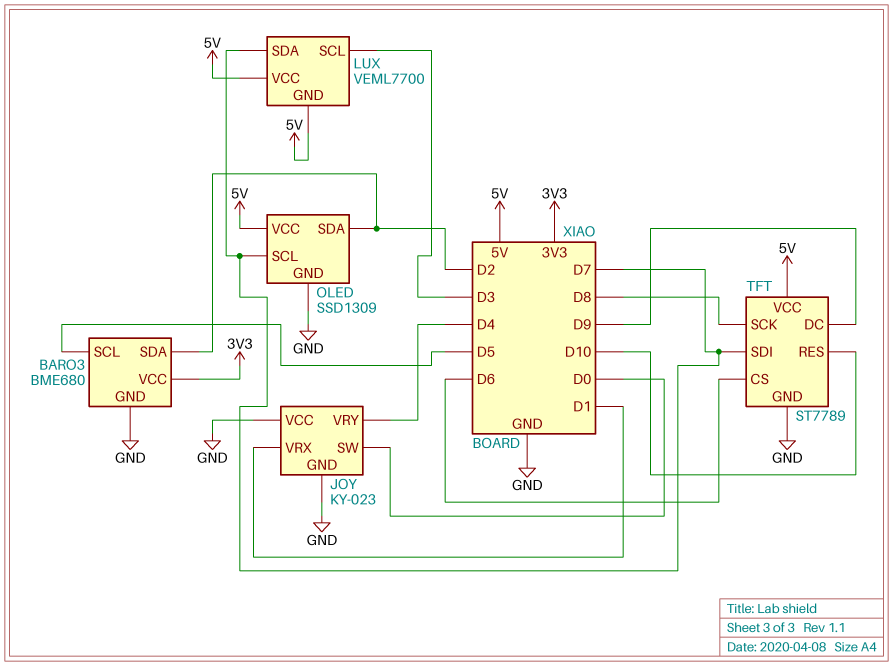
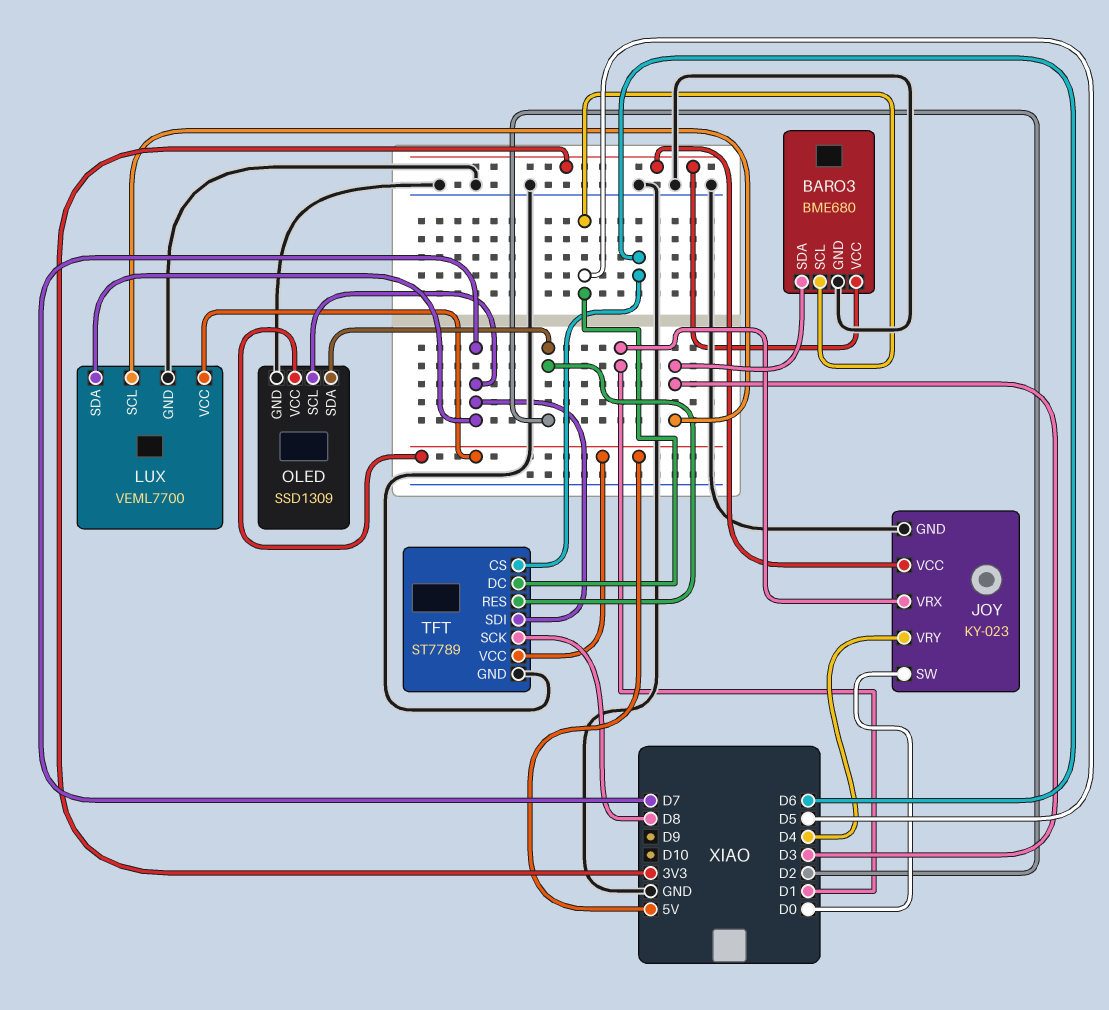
BARO3 pin SDA: D2 -> D3
JOY pin VCC: GND -> 3V3
LUX pin GND: 5V -> GND
TFT pin DC: D9 -> D5
TFT pin RES: D10 -> D2

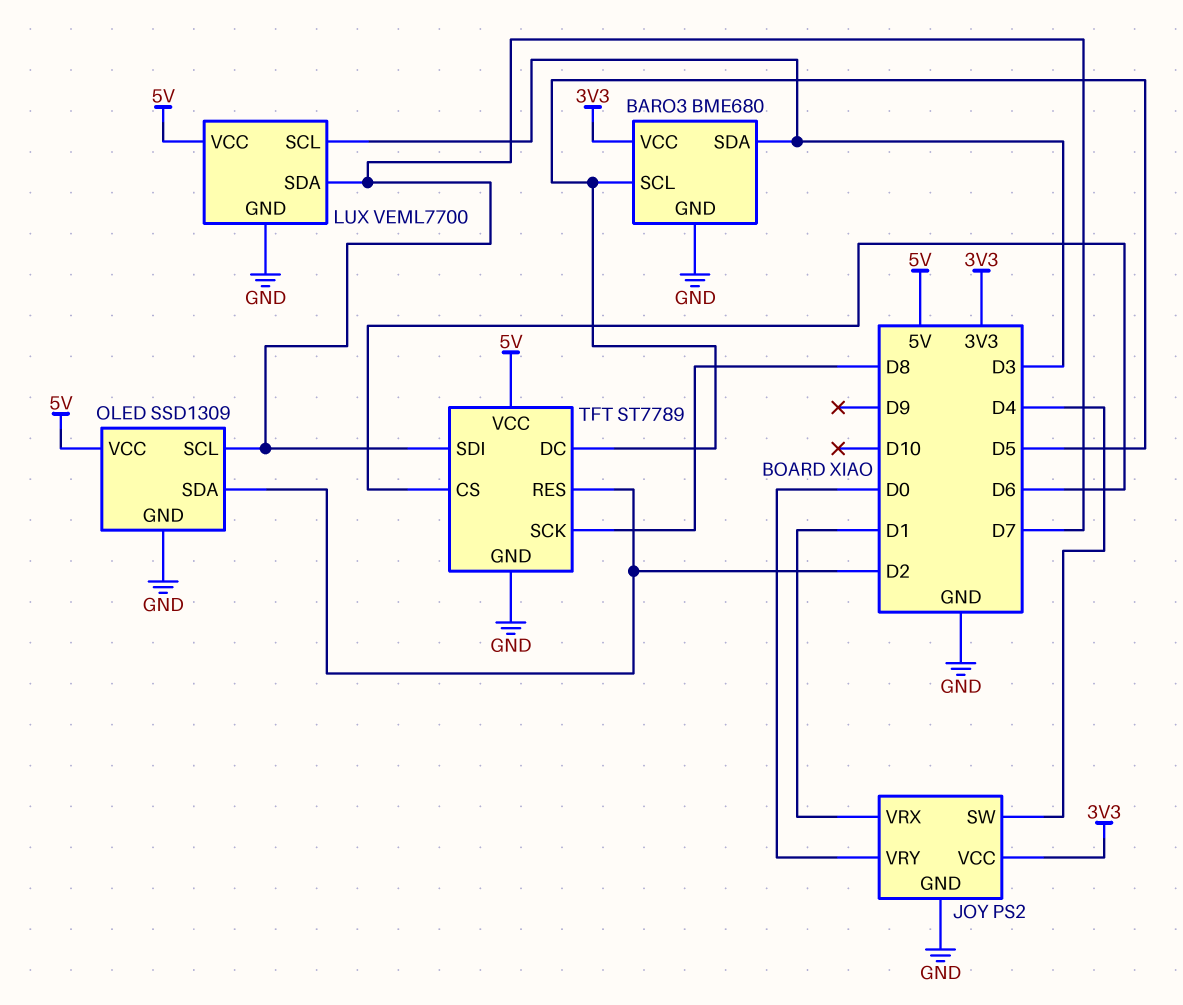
JOY: KY-023 -> PS2
JOY pin SW: D0 -> D4
JOY pin VRY: D4 -> D0

